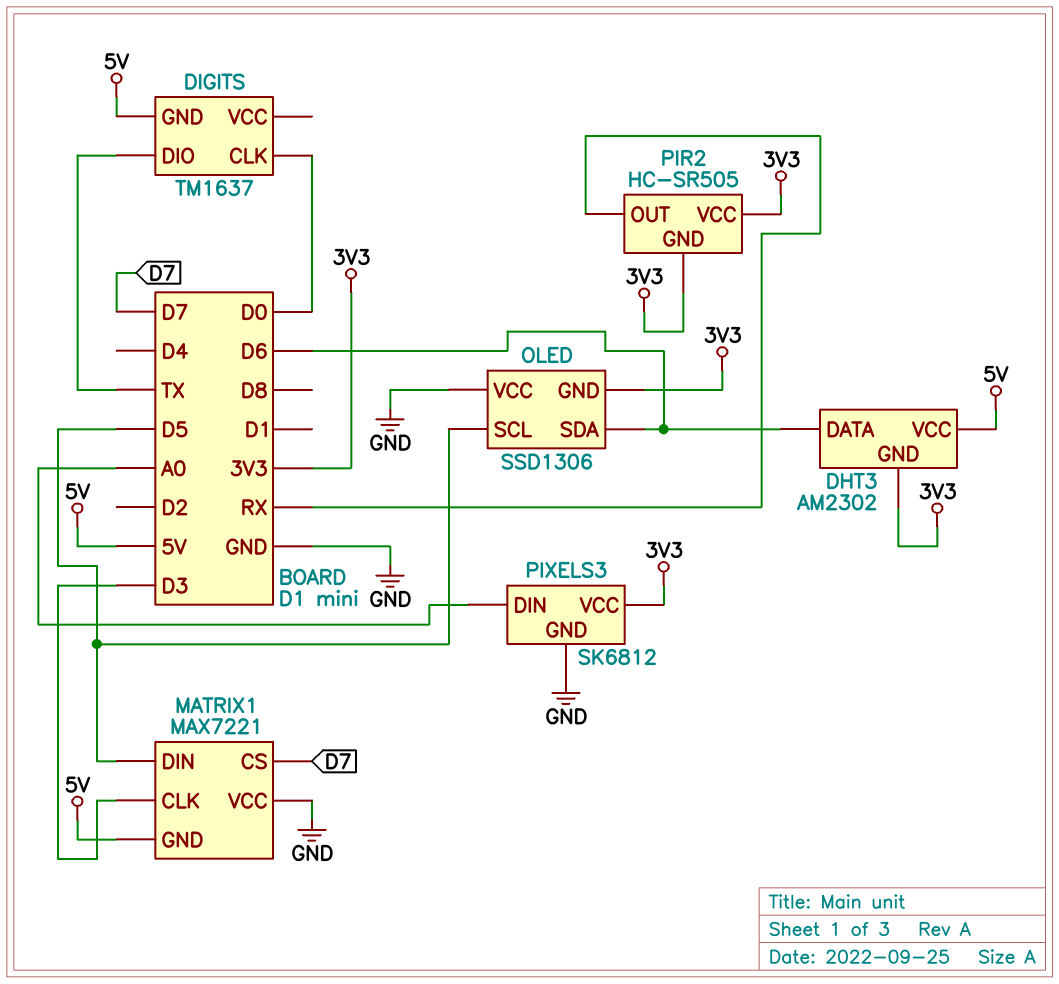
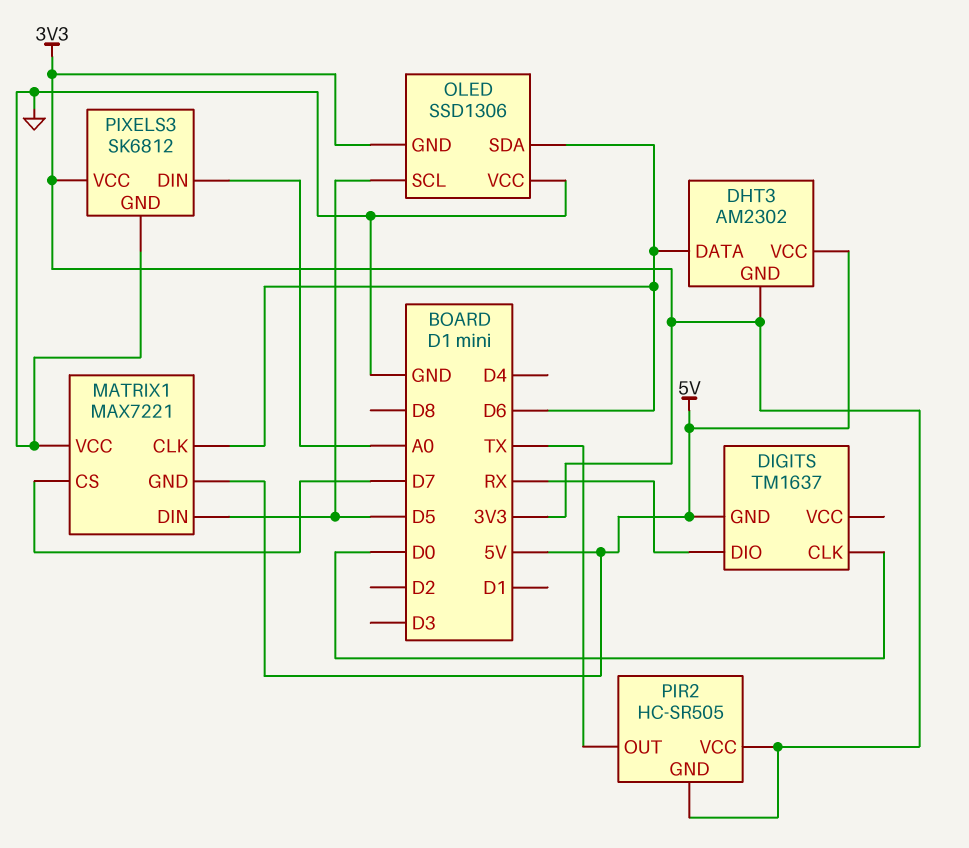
DIGITS pin DIO: TX -> RX
MATRIX1 pin CLK: D3 -> D6
PIR2 pin OUT: RX -> TX

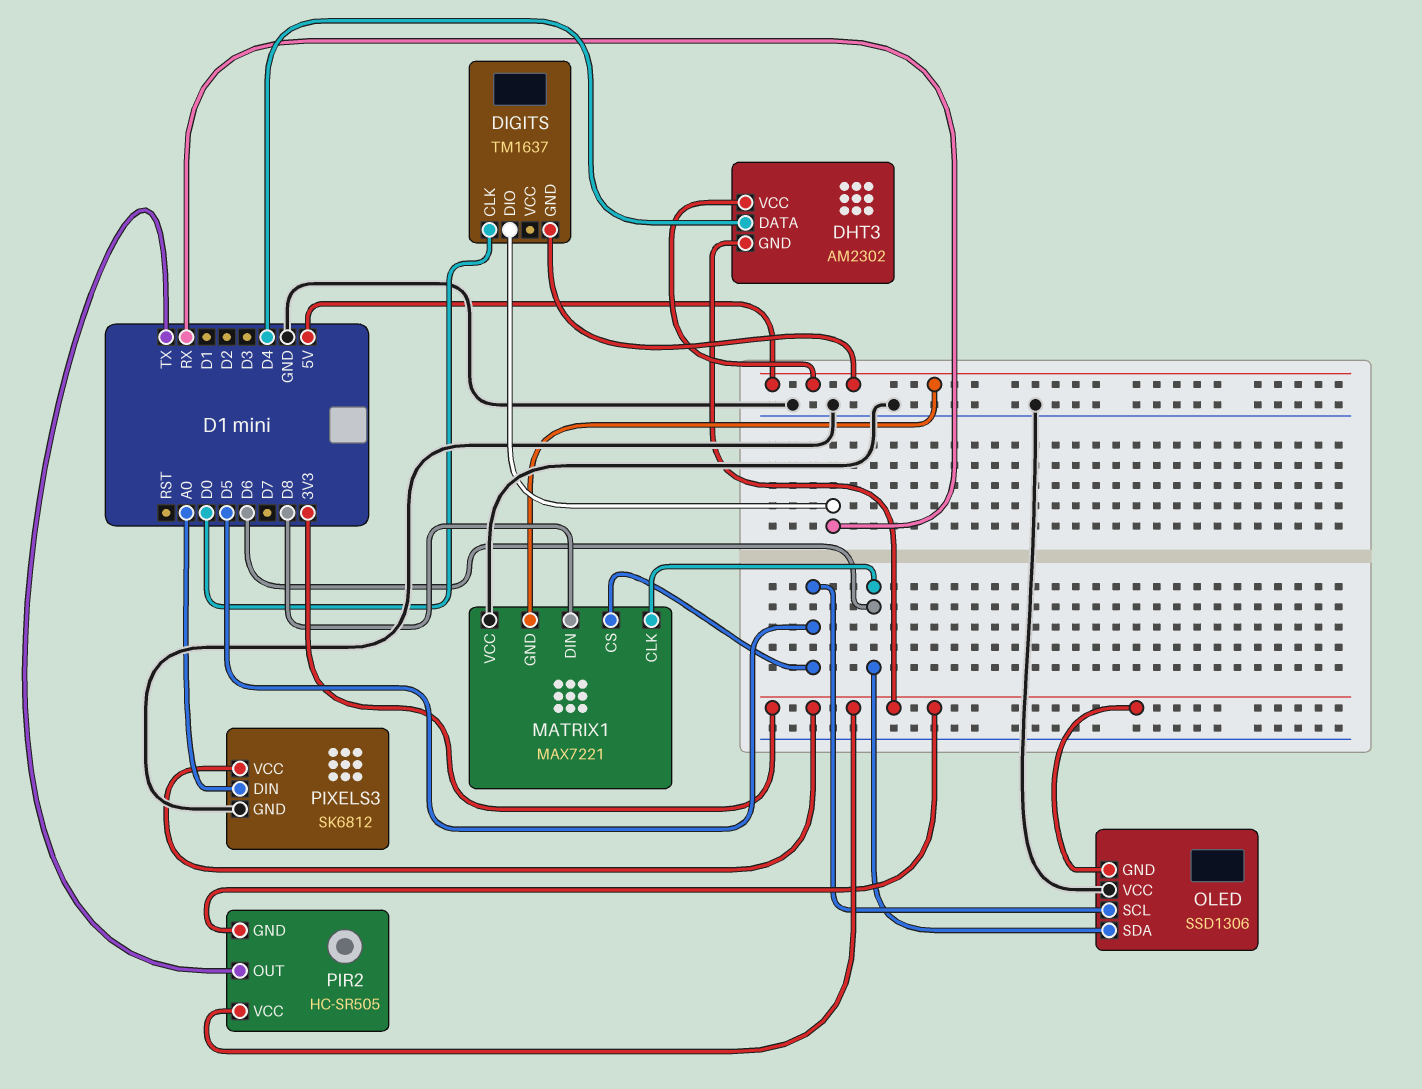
DHT3 pin DATA: D6 -> D4
MATRIX1 pin CS: D7 -> D5
MATRIX1 pin DIN: D5 -> D8

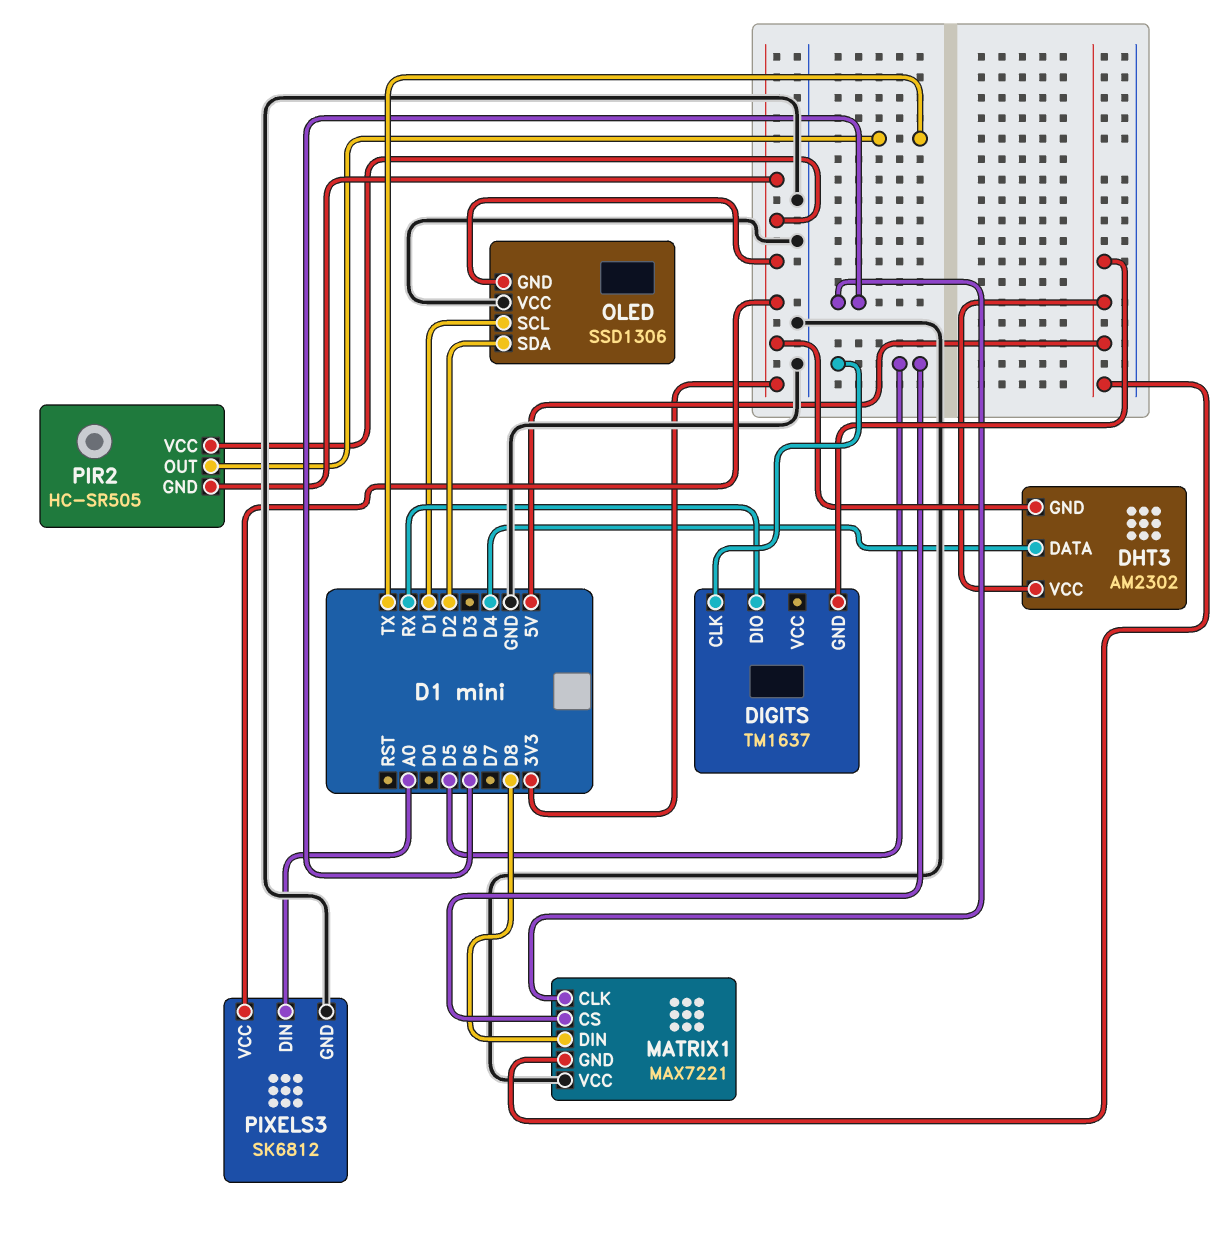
DIGITS pin CLK: D0 -> D5
OLED pin SCL: D5 -> D1
OLED pin SDA: D6 -> D2

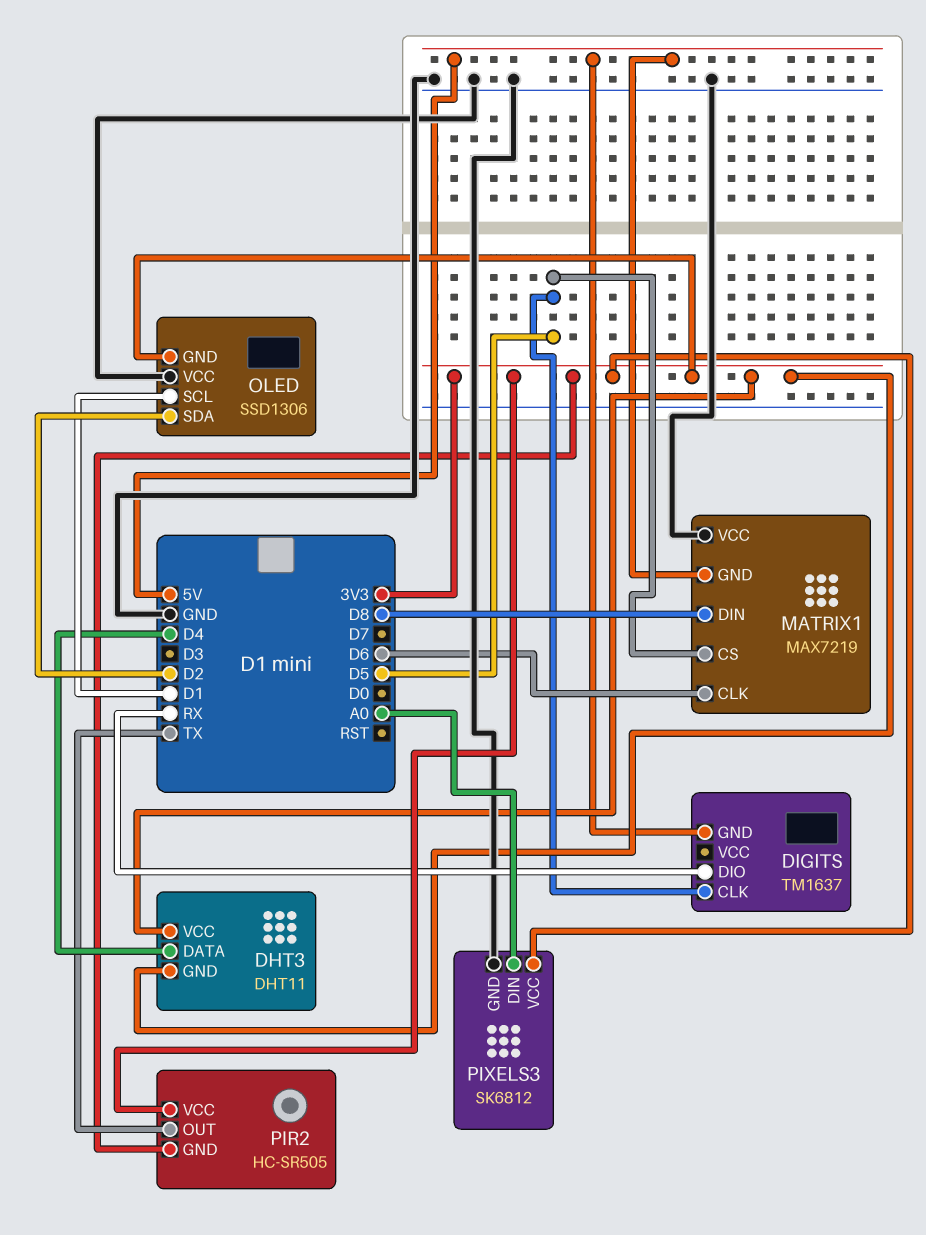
DHT3: AM2302 -> DHT11
DHT3 pin VCC: 5V -> 3V3
MATRIX1: MAX7221 -> MAX7219

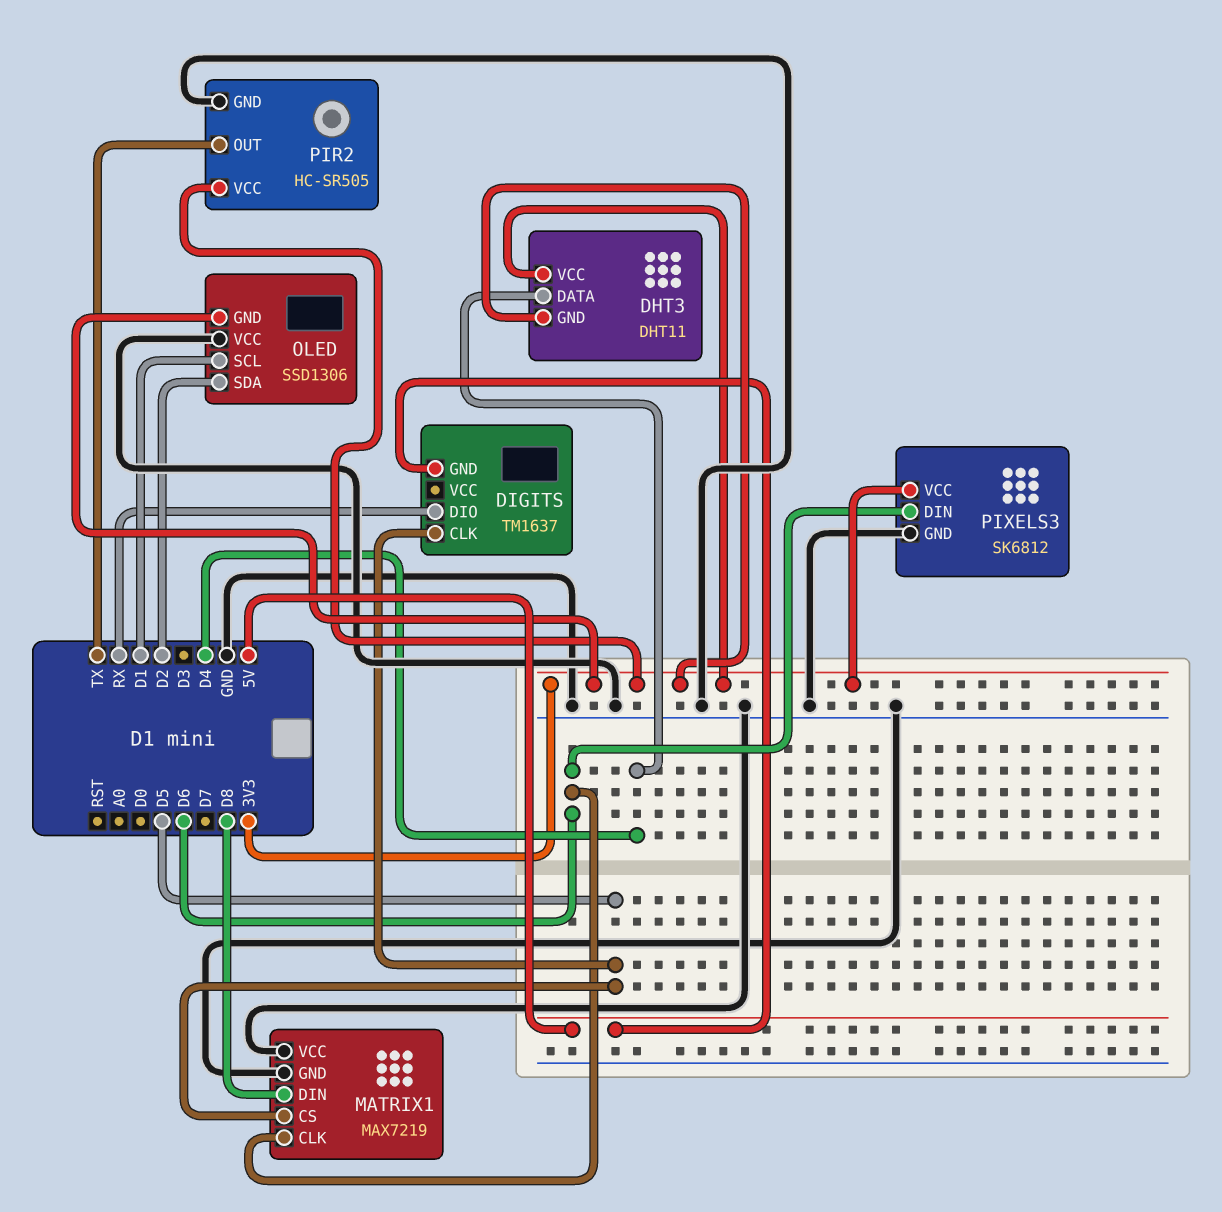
MATRIX1 pin GND: 5V -> GND
PIR2 pin GND: 3V3 -> GND
PIXELS3 pin DIN: A0 -> D6

